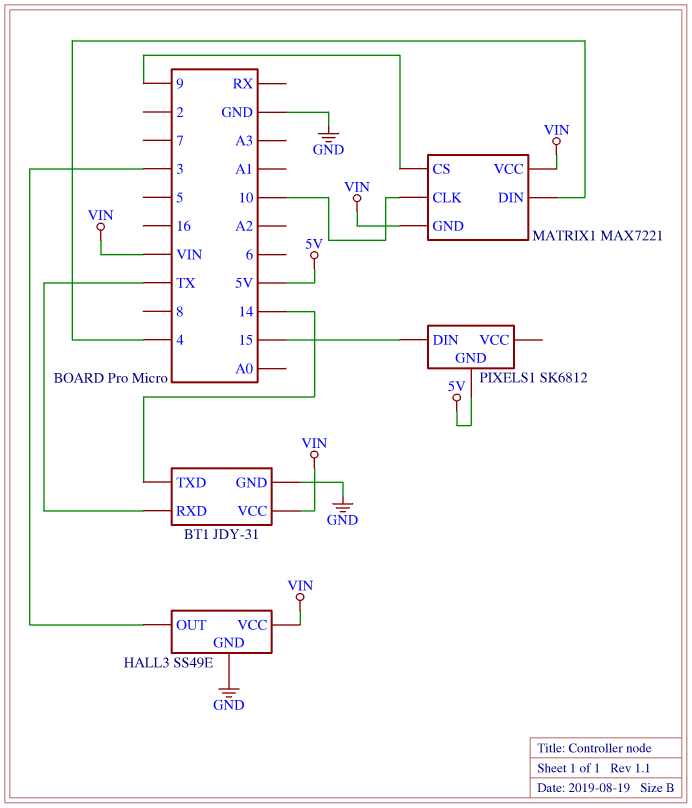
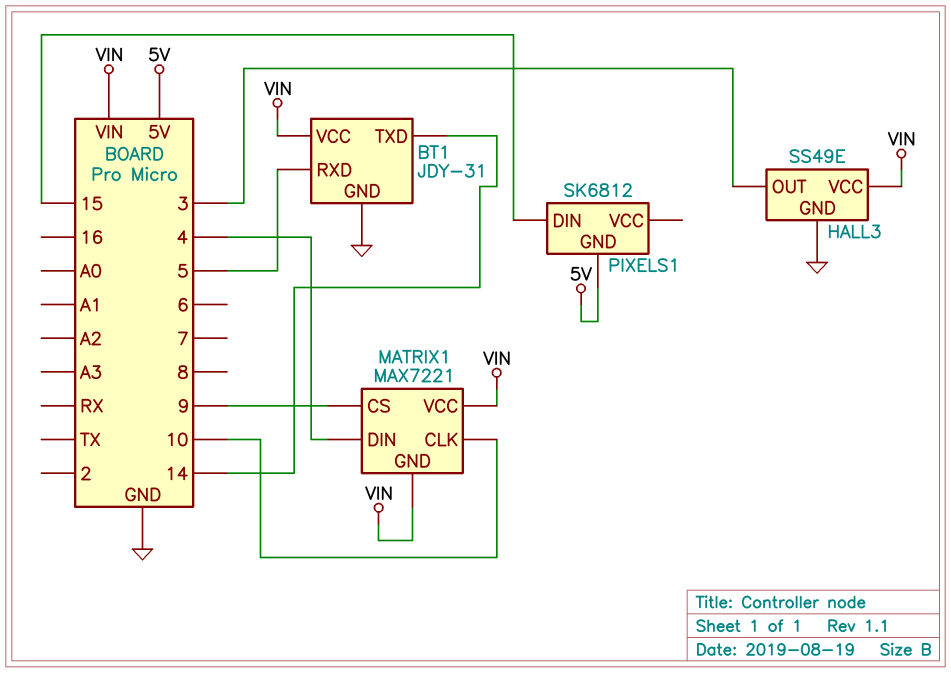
BT1 pin RXD: TX -> 5

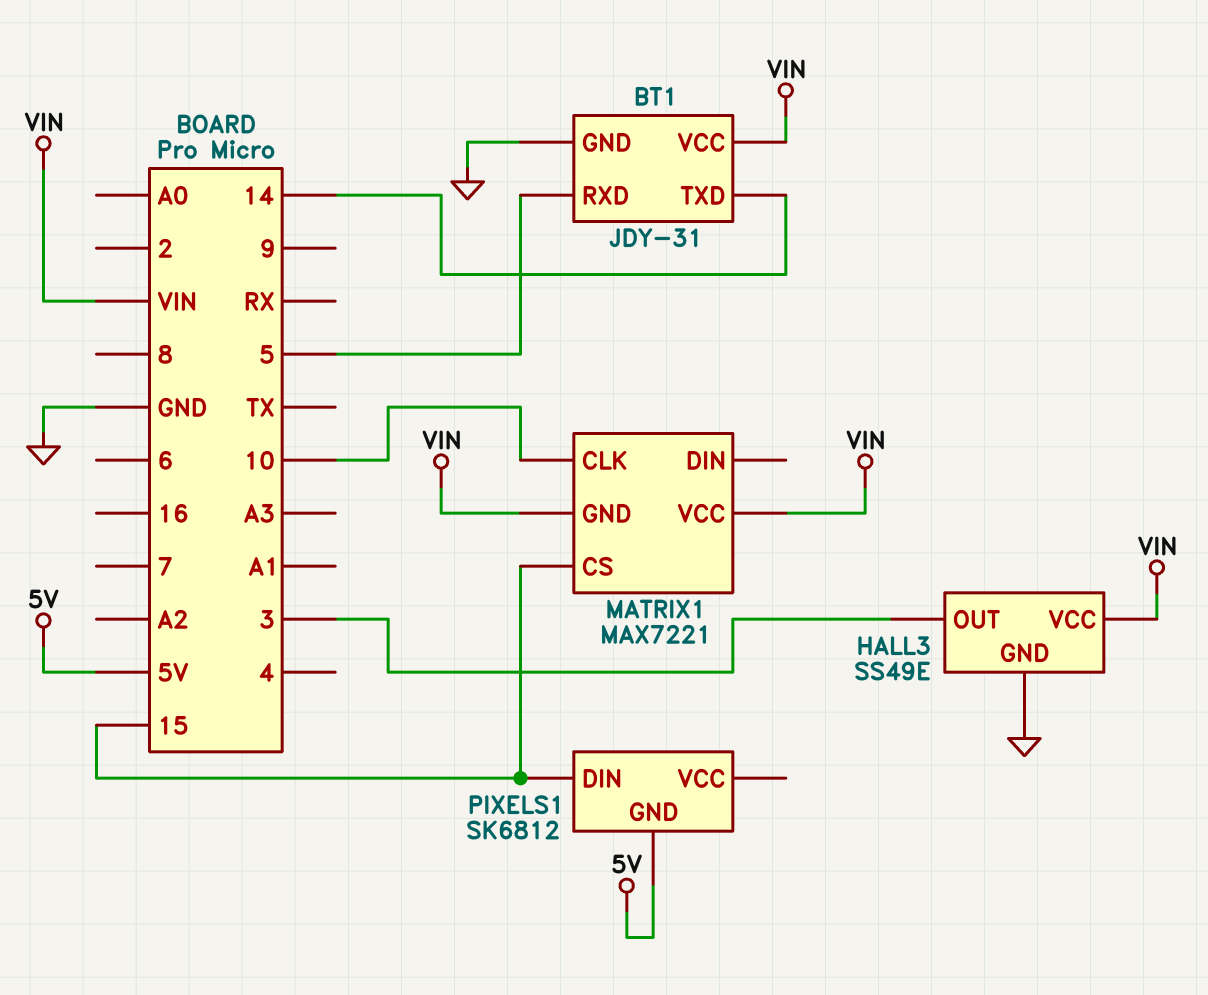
MATRIX1 pin CS: 9 -> 15
MATRIX1 pin DIN: 4 -> none

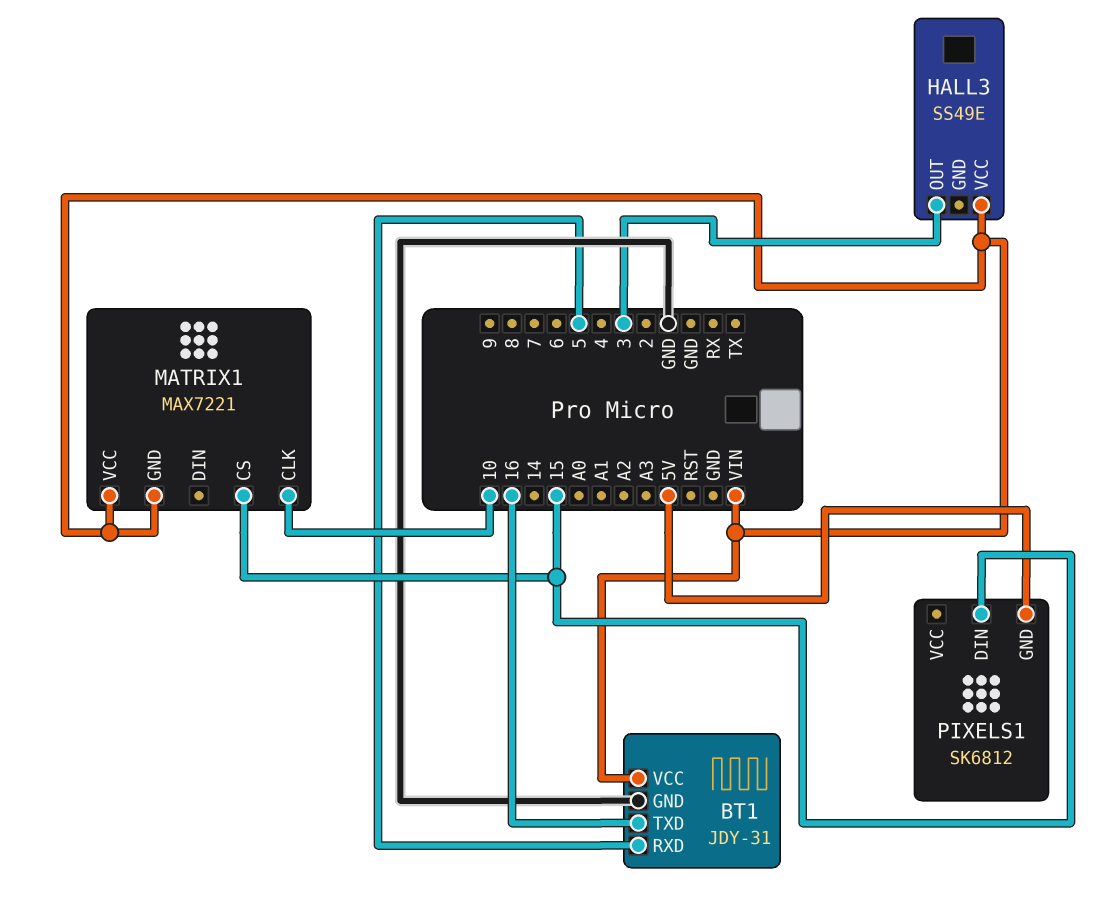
BT1 pin TXD: 14 -> 16
HALL3 pin GND: GND -> none

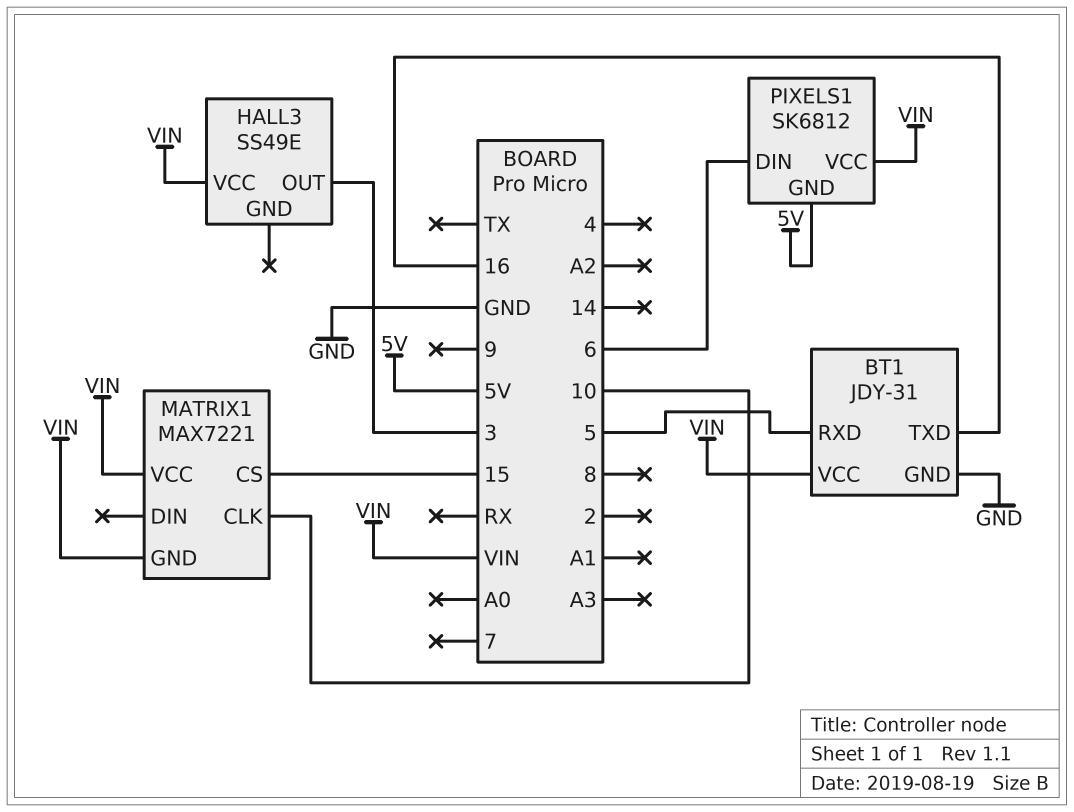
PIXELS1 pin DIN: 15 -> 6
PIXELS1 pin VCC: none -> VIN

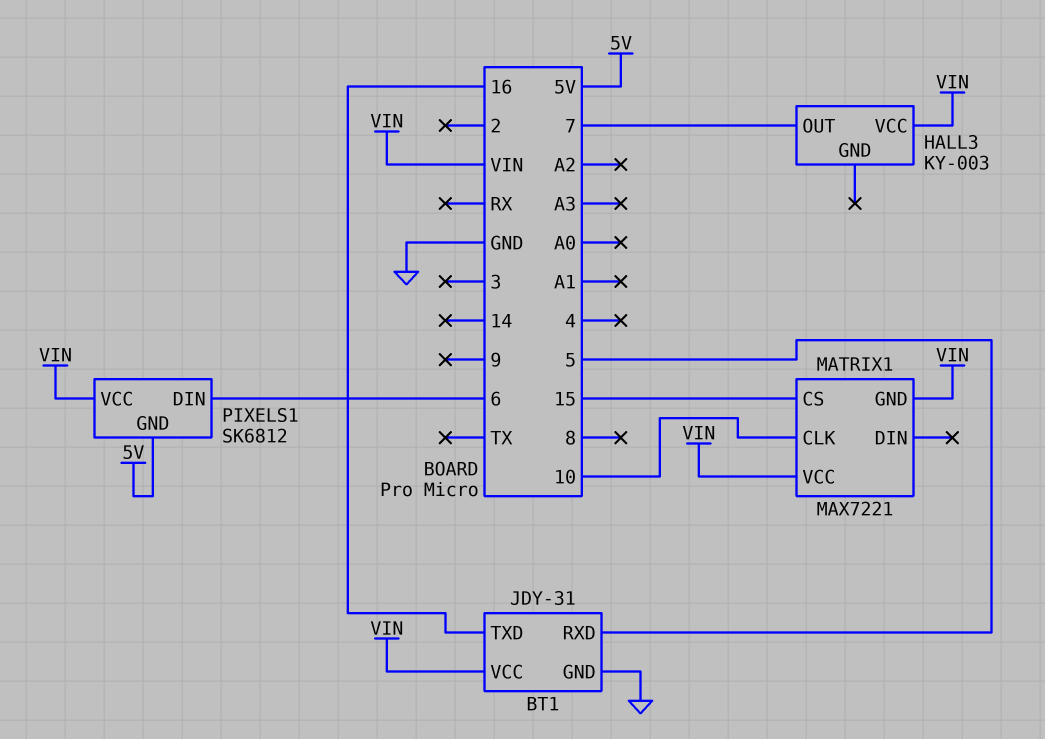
HALL3: SS49E -> KY-003
HALL3 pin OUT: 3 -> 7

